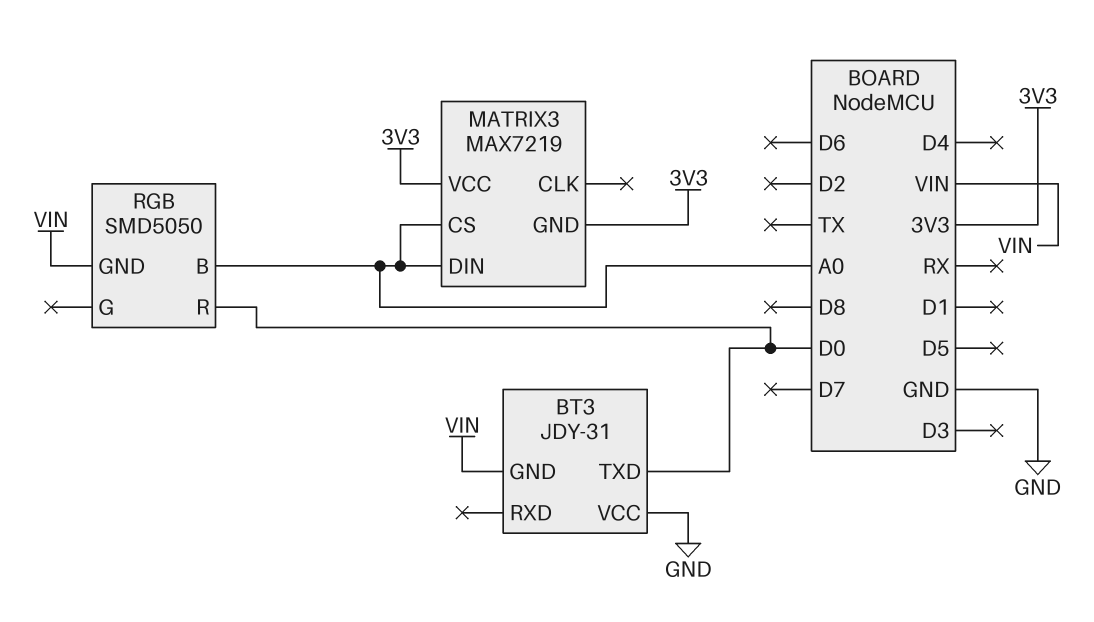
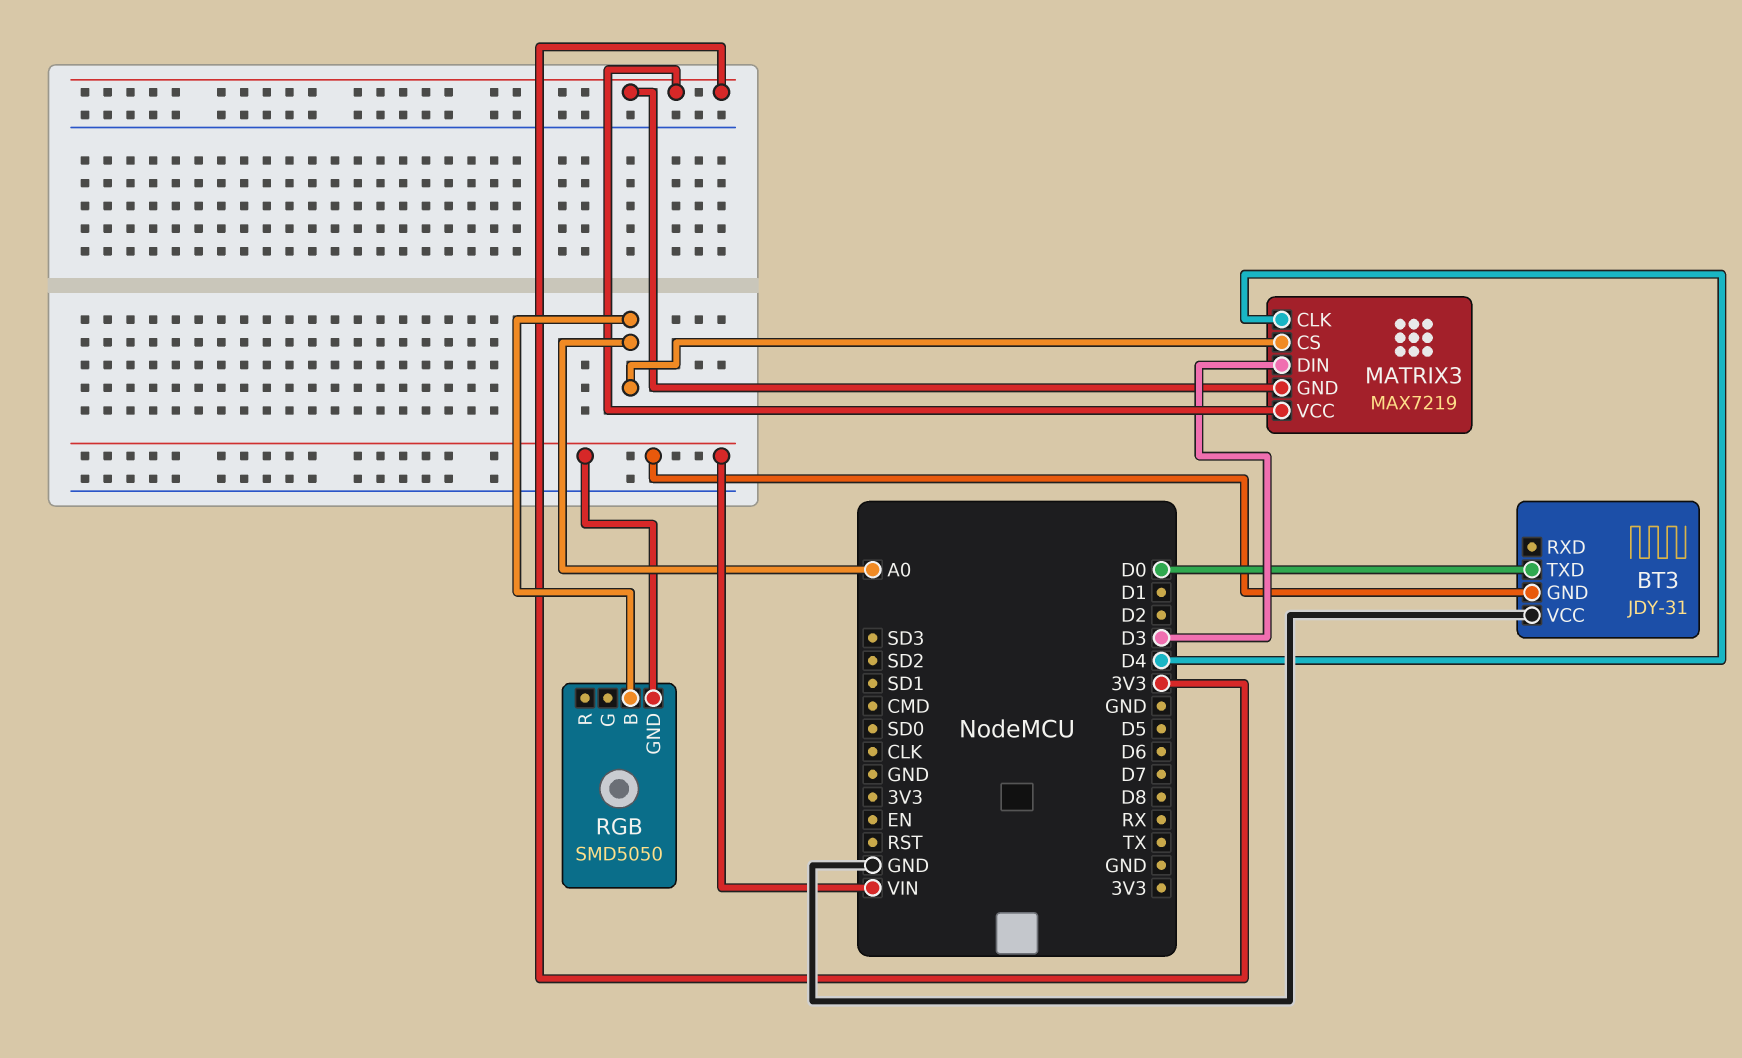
MATRIX3 pin CLK: none -> D4
MATRIX3 pin DIN: A0 -> D3
RGB pin R: D0 -> none

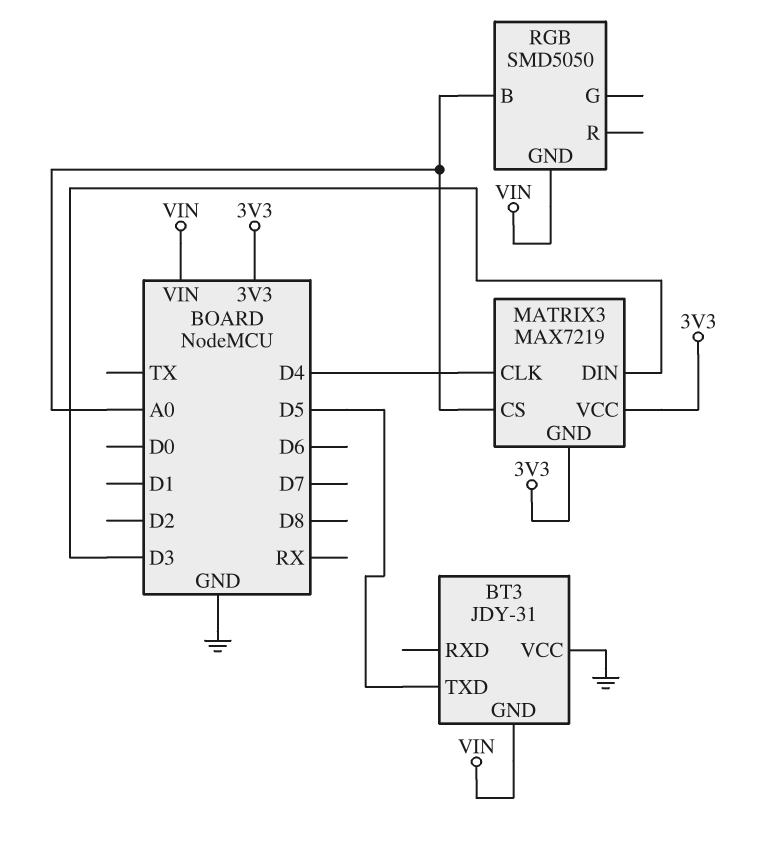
BT3 pin TXD: D0 -> D5

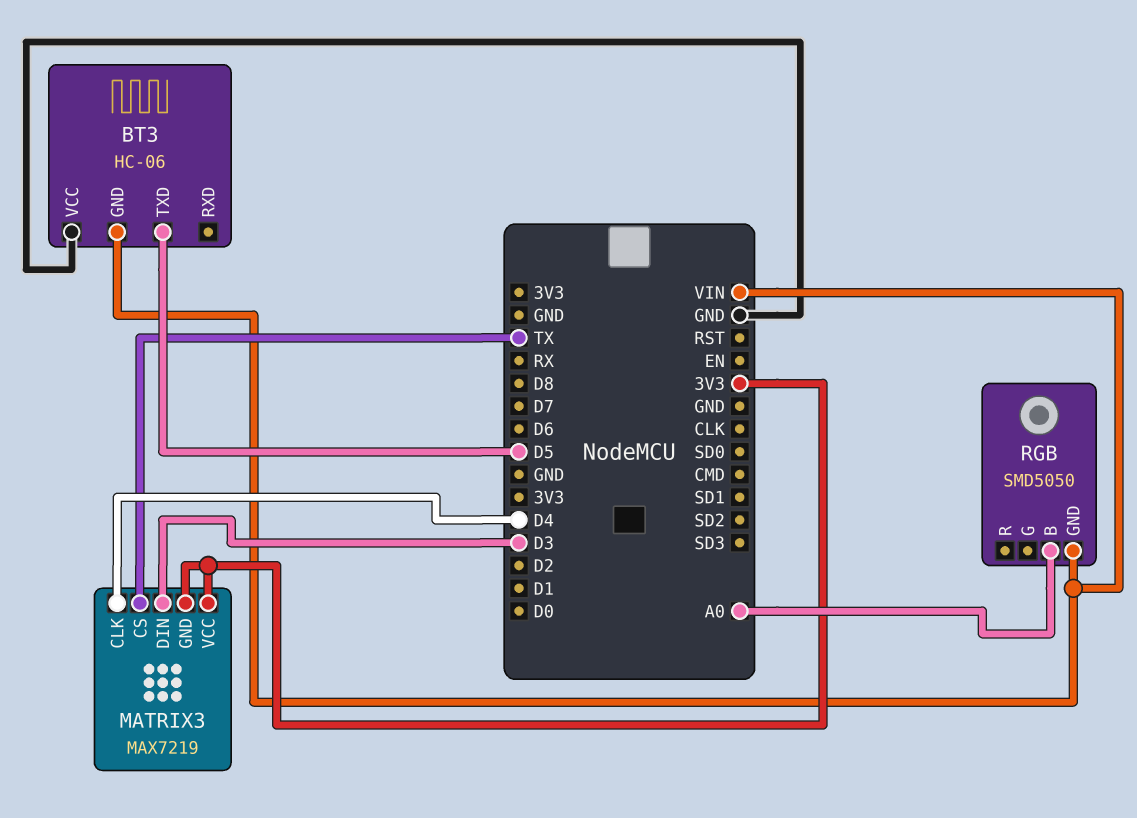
BT3: JDY-31 -> HC-06
MATRIX3 pin CS: A0 -> TX

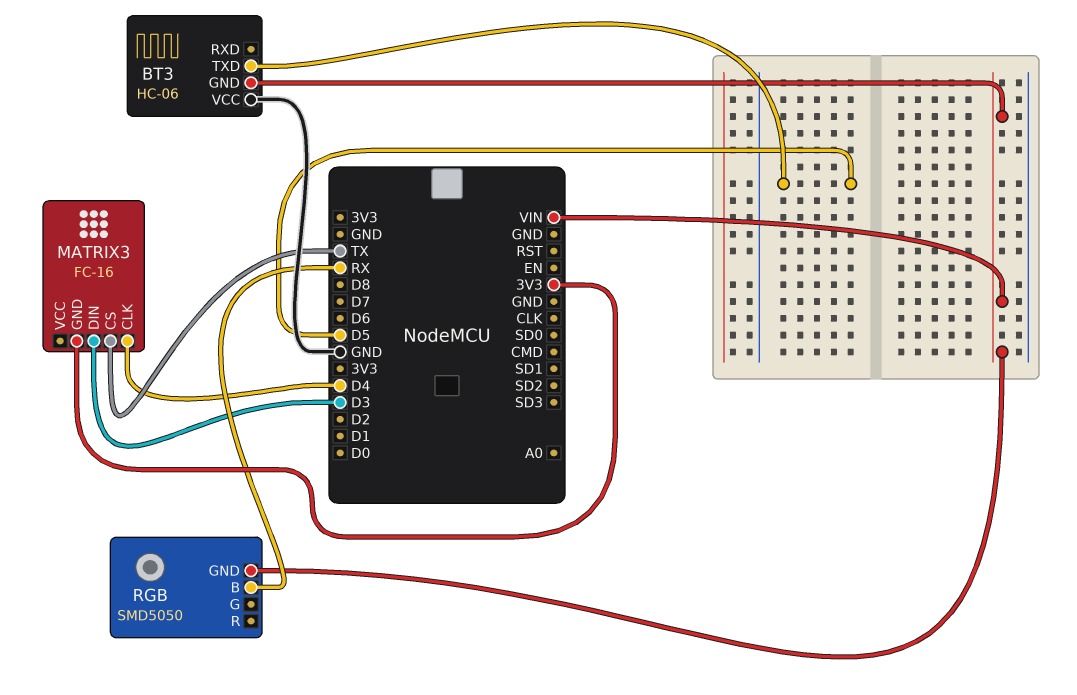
MATRIX3: MAX7219 -> FC-16
MATRIX3 pin VCC: 3V3 -> none
RGB pin B: A0 -> RX

